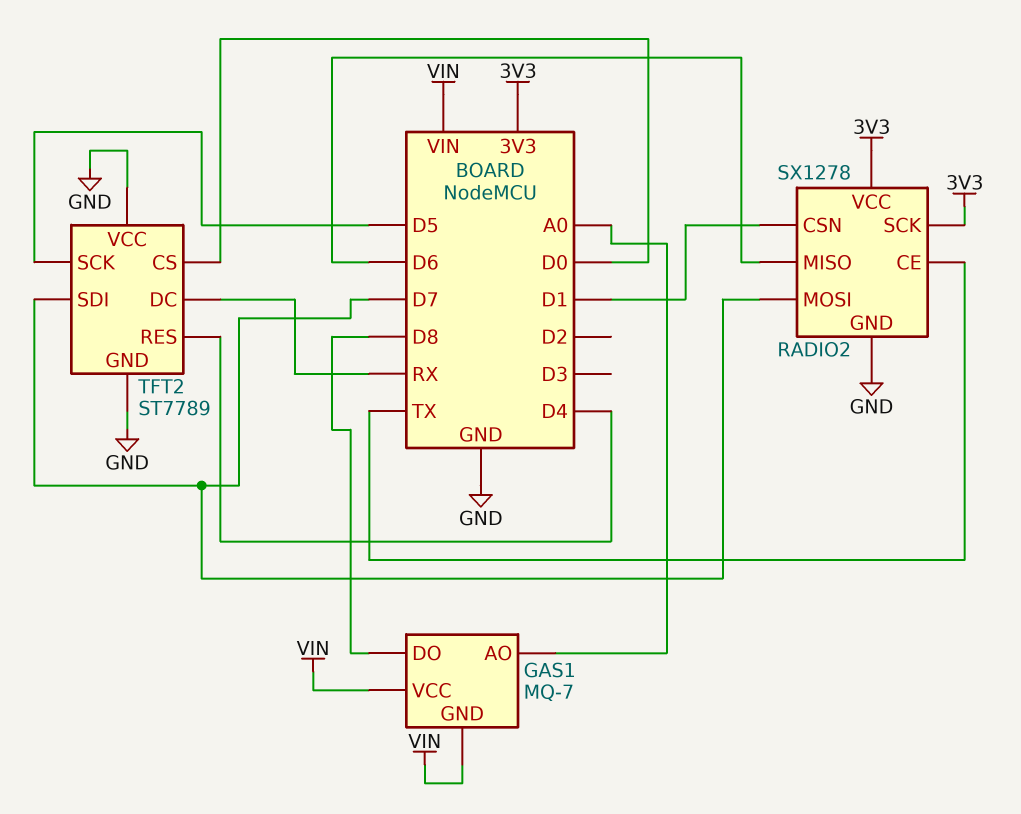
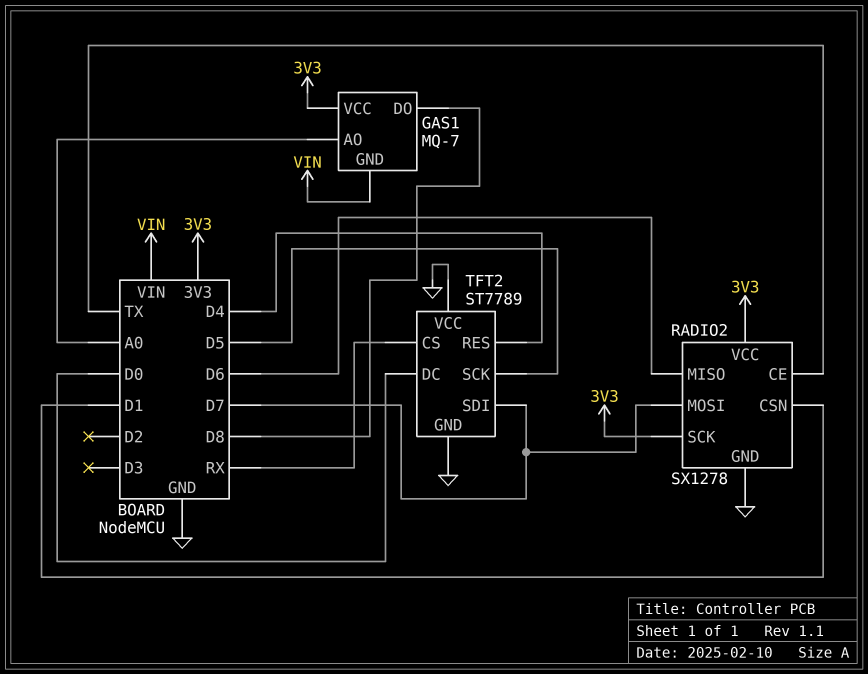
GAS1 pin VCC: VIN -> 3V3
TFT2 pin CS: D0 -> RX
TFT2 pin DC: RX -> D0

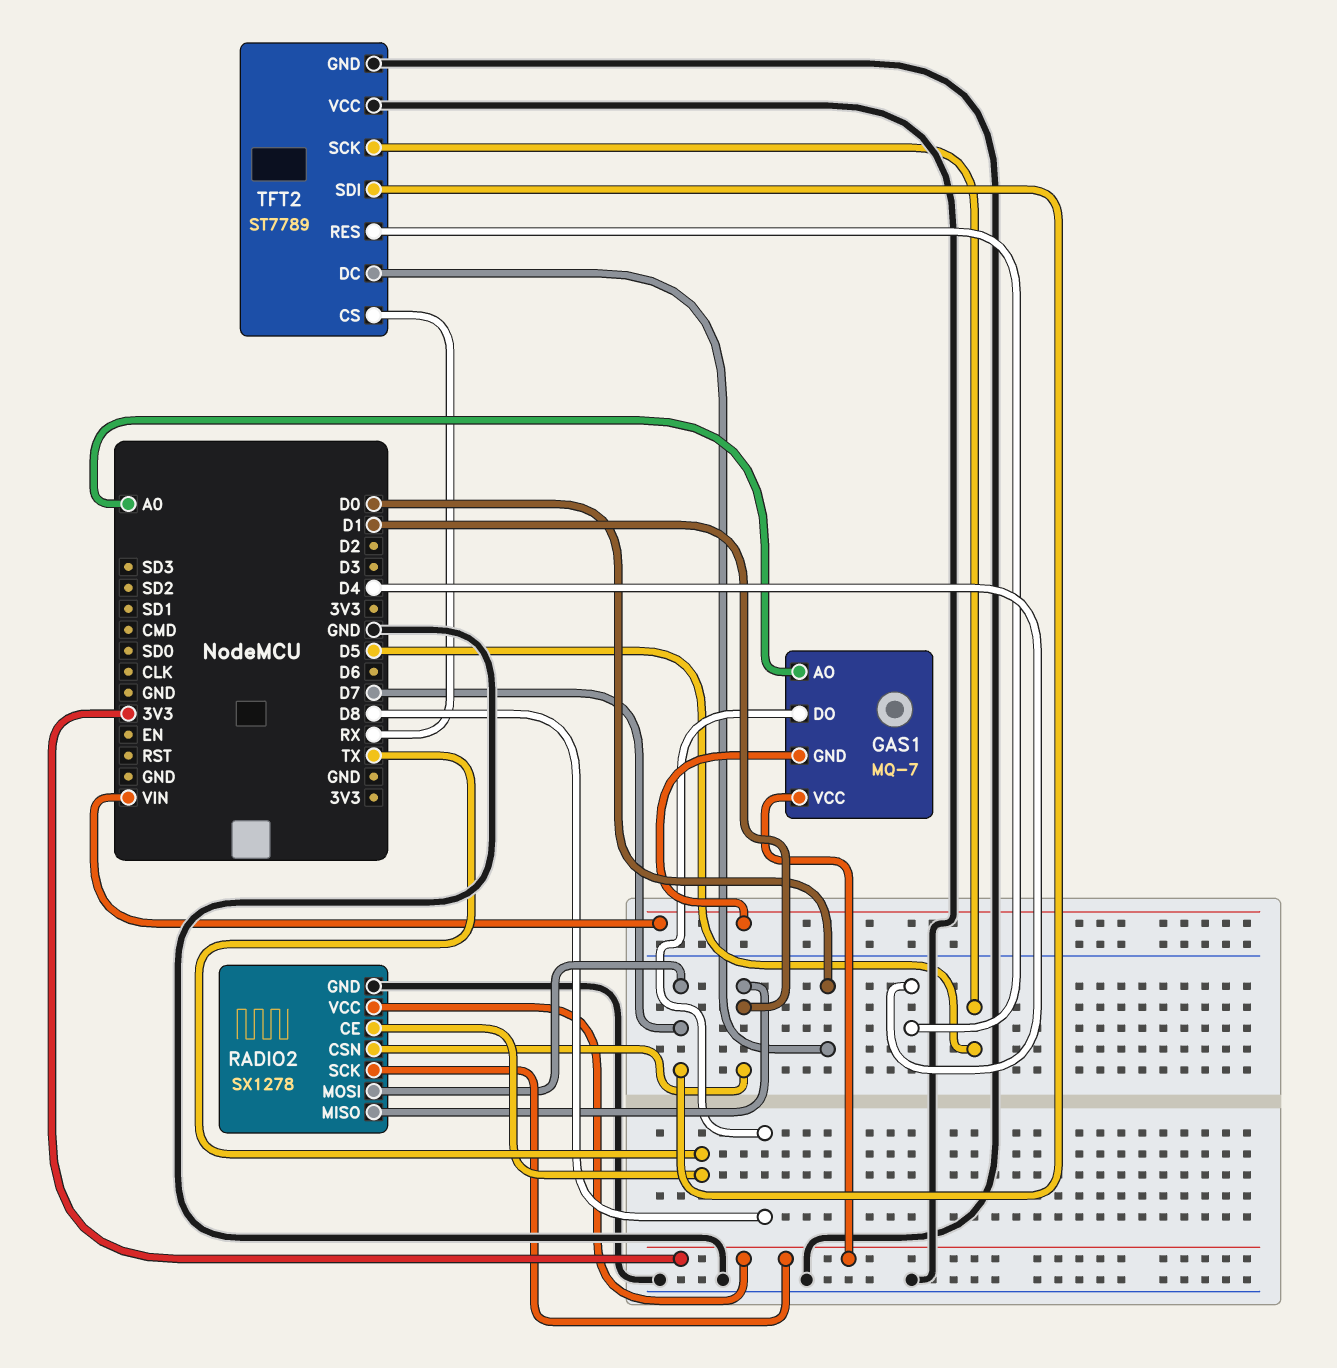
RADIO2 pin MISO: D6 -> D1

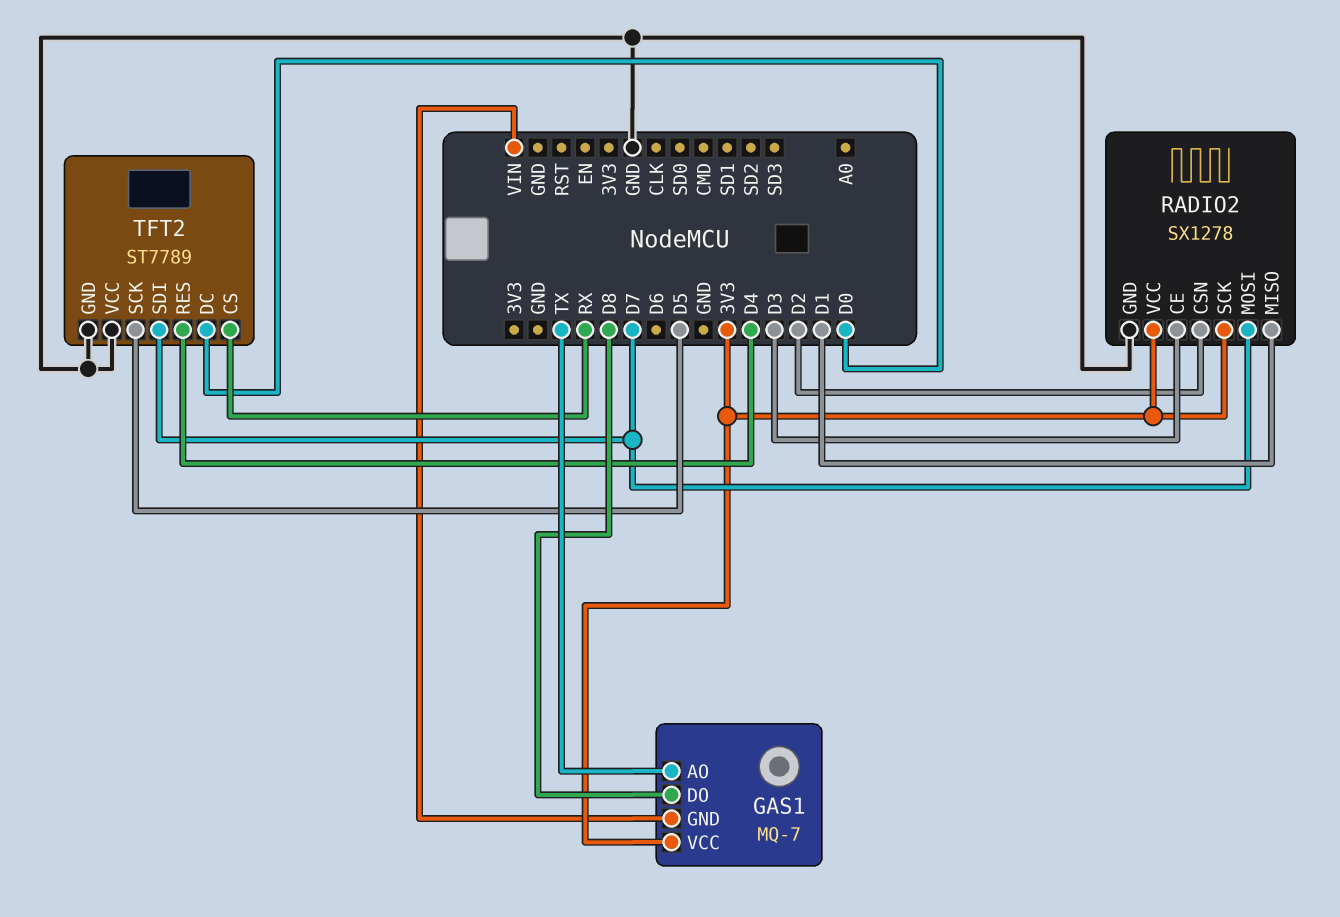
GAS1 pin AO: A0 -> TX
RADIO2 pin CE: TX -> D3
RADIO2 pin CSN: D1 -> D2

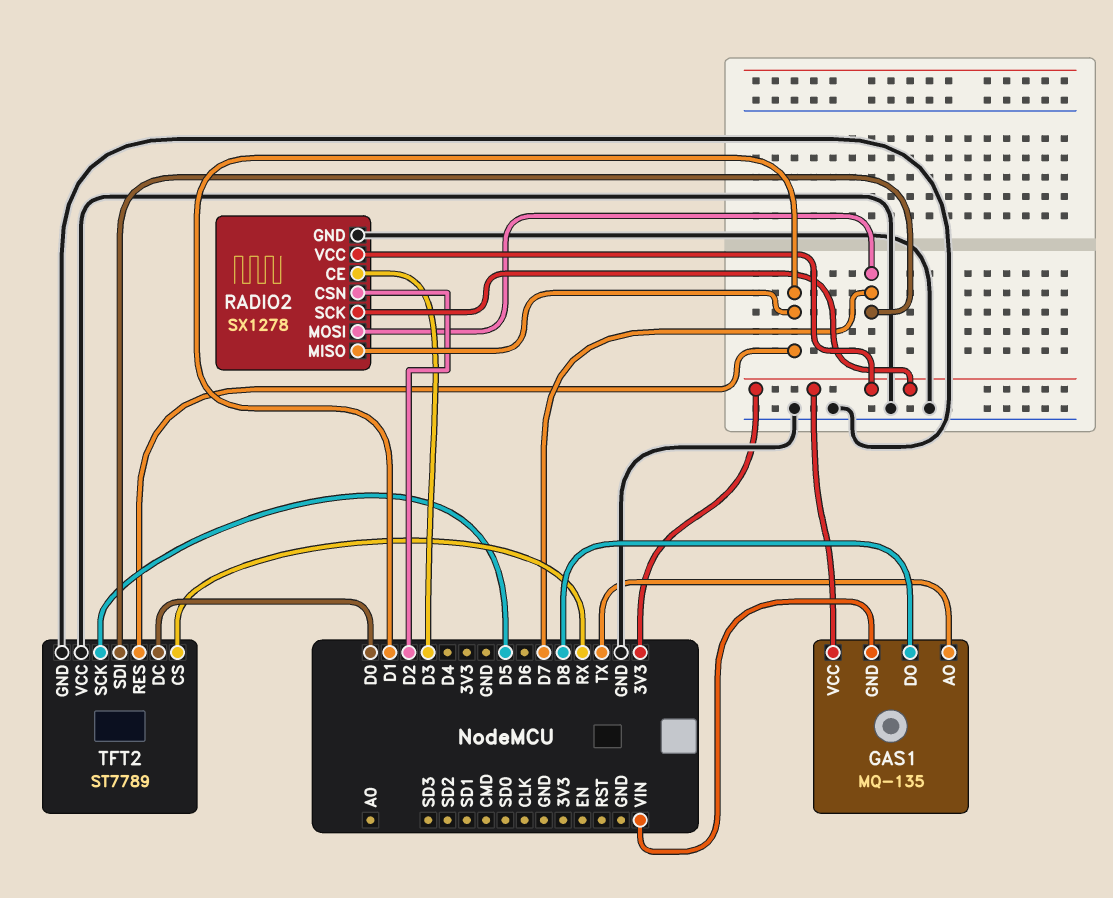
GAS1: MQ-7 -> MQ-135
TFT2 pin RES: D4 -> D1

